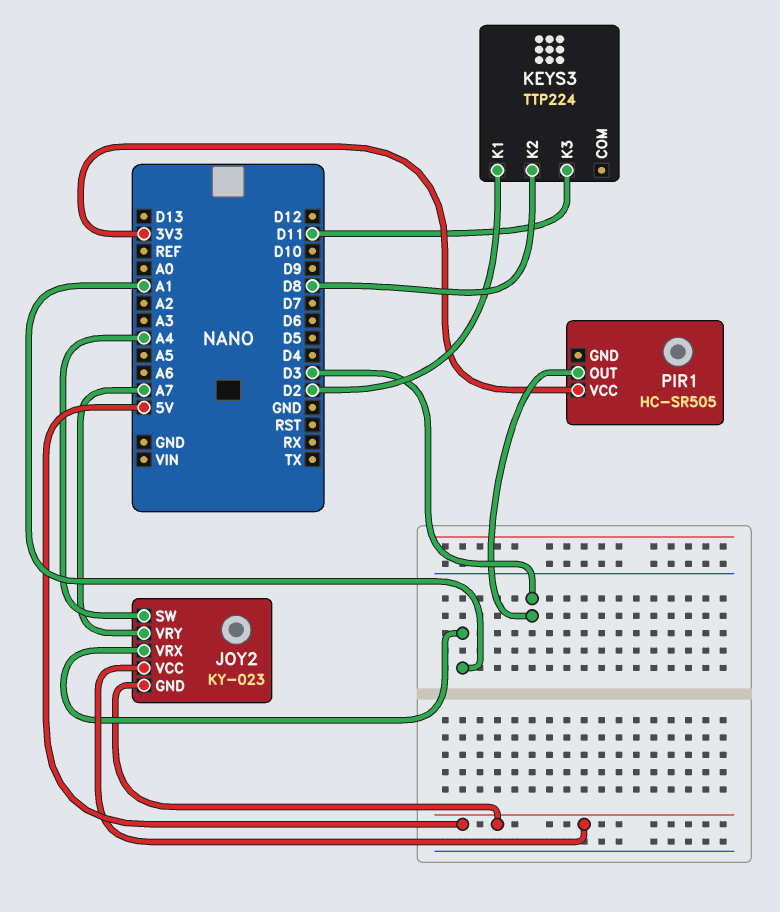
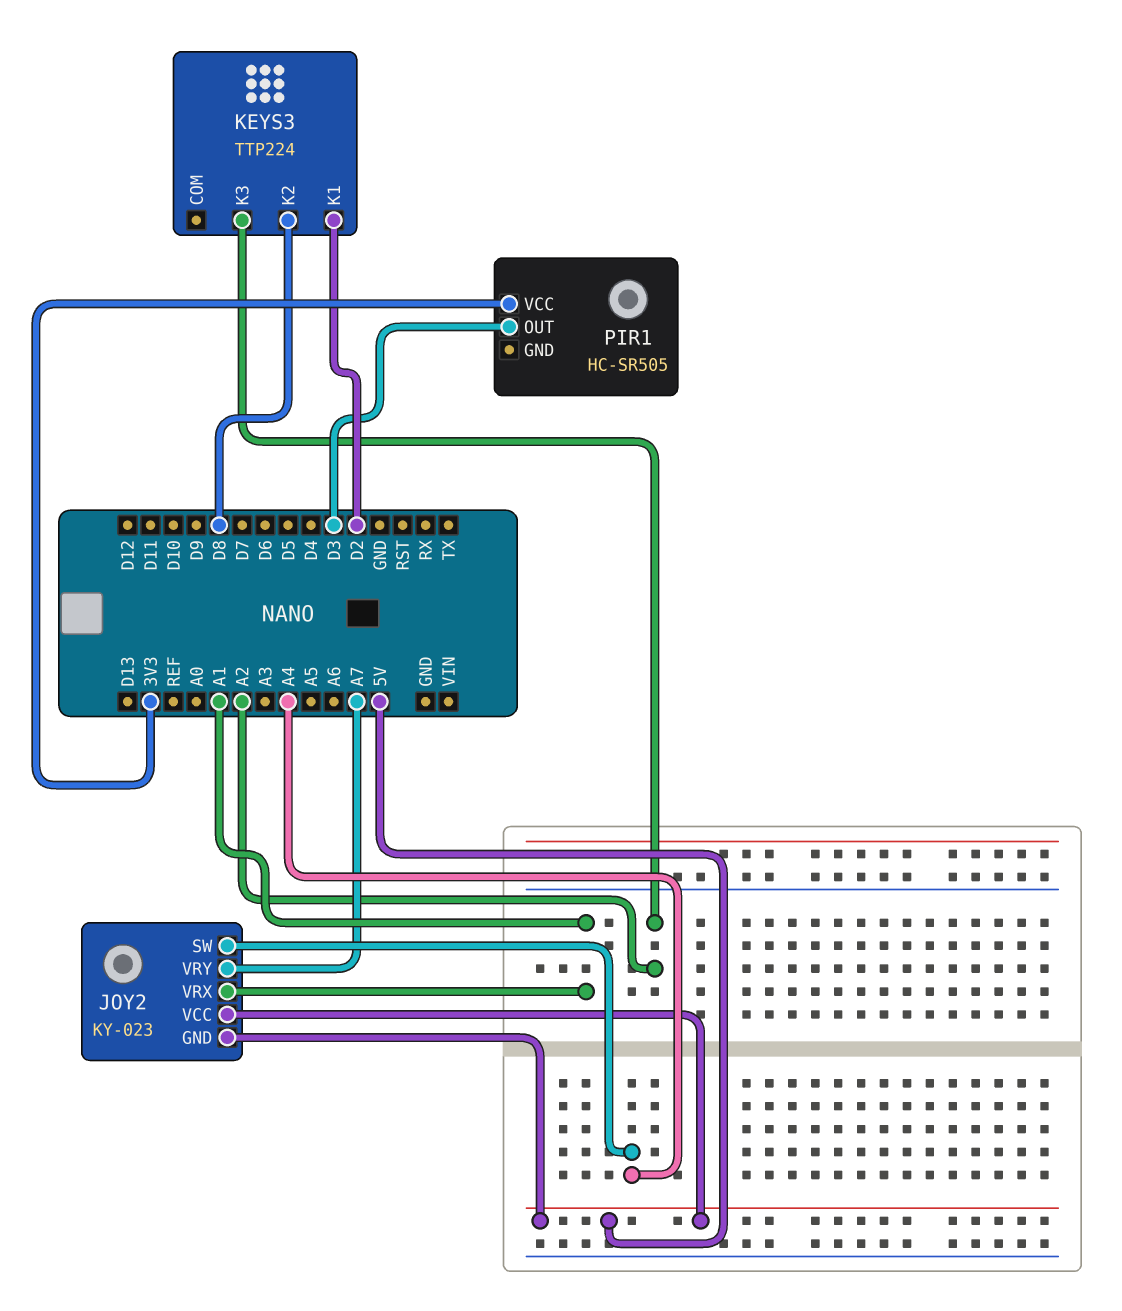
KEYS3 pin K3: D11 -> A2

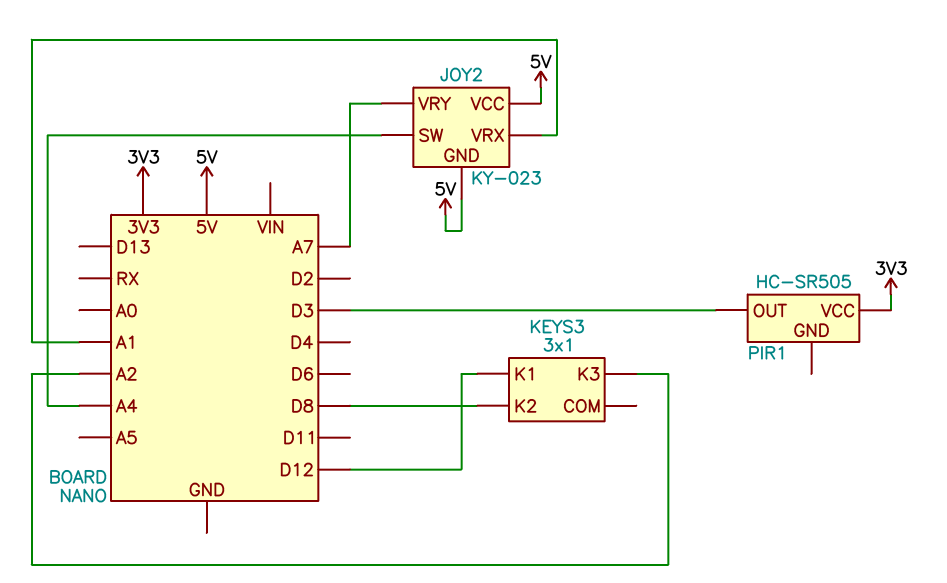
KEYS3: TTP224 -> 3x1
KEYS3 pin K1: D2 -> D12

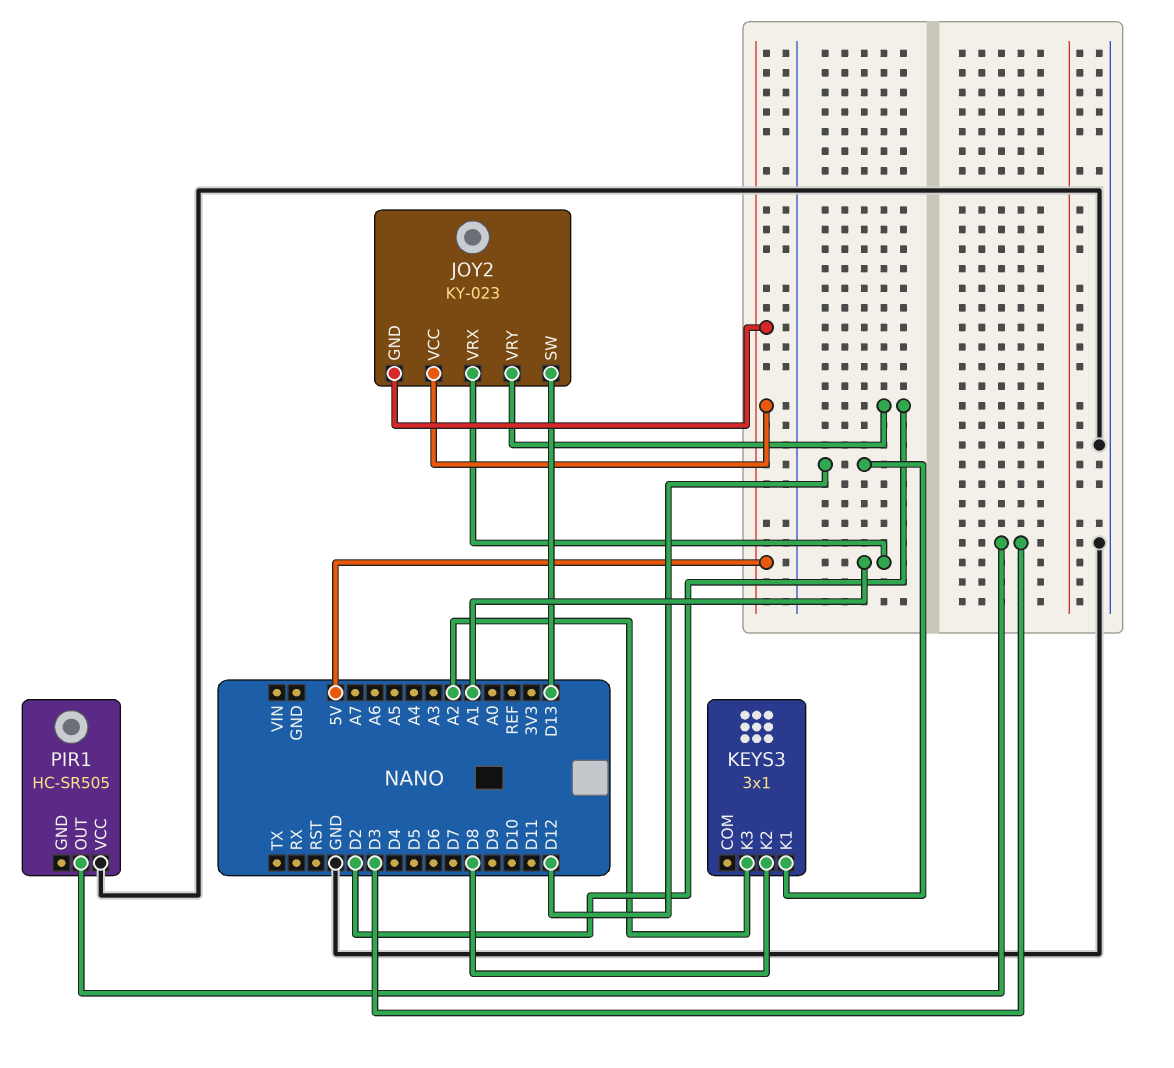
JOY2 pin SW: A4 -> D13
JOY2 pin VRY: A7 -> D2
PIR1 pin VCC: 3V3 -> GND

